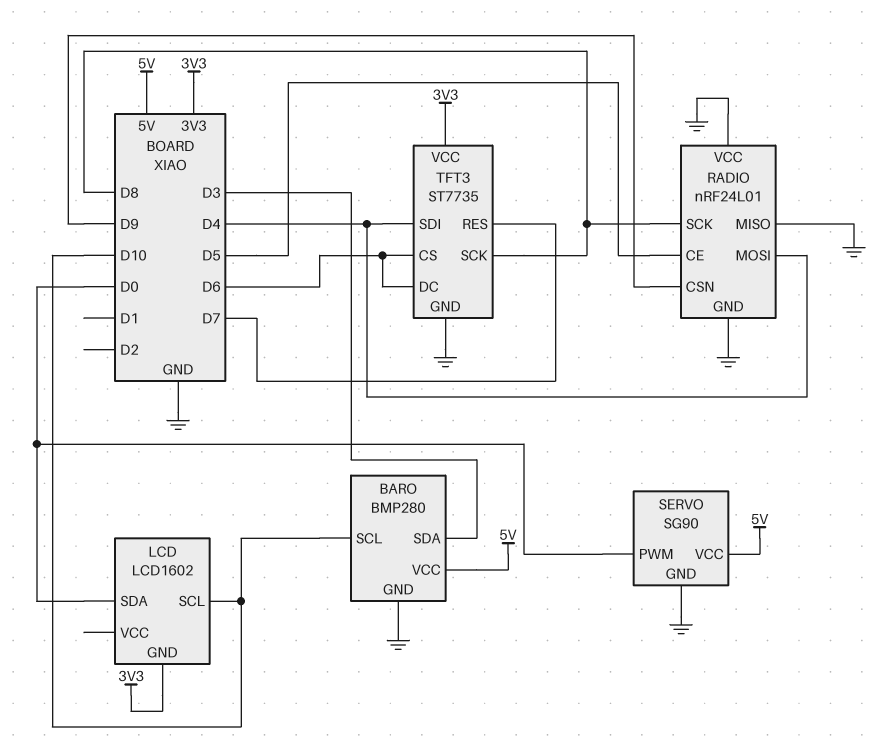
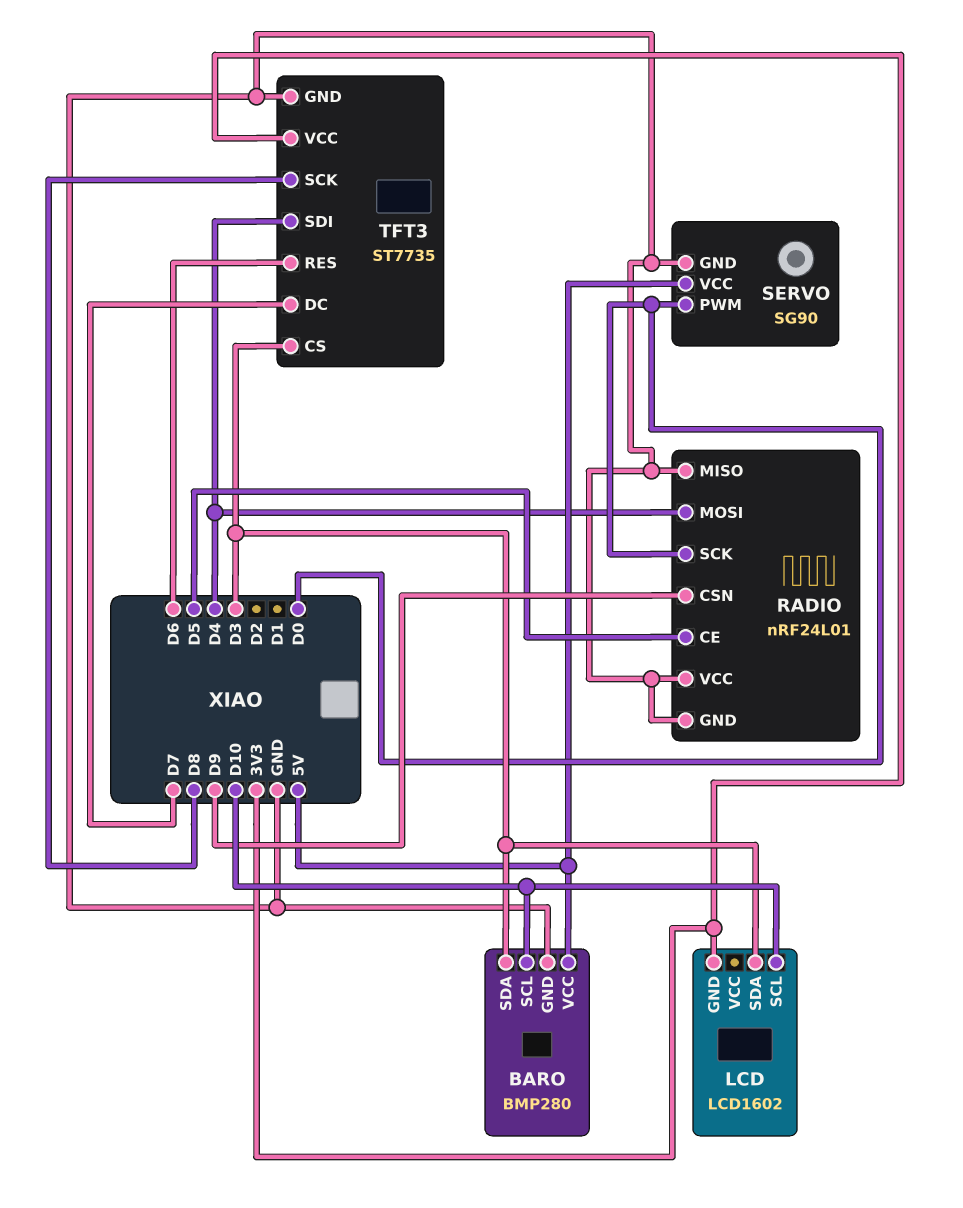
LCD pin SDA: D0 -> D3
RADIO pin SCK: D8 -> D0
TFT3 pin CS: D6 -> D3
TFT3 pin DC: D6 -> D7
TFT3 pin RES: D7 -> D6

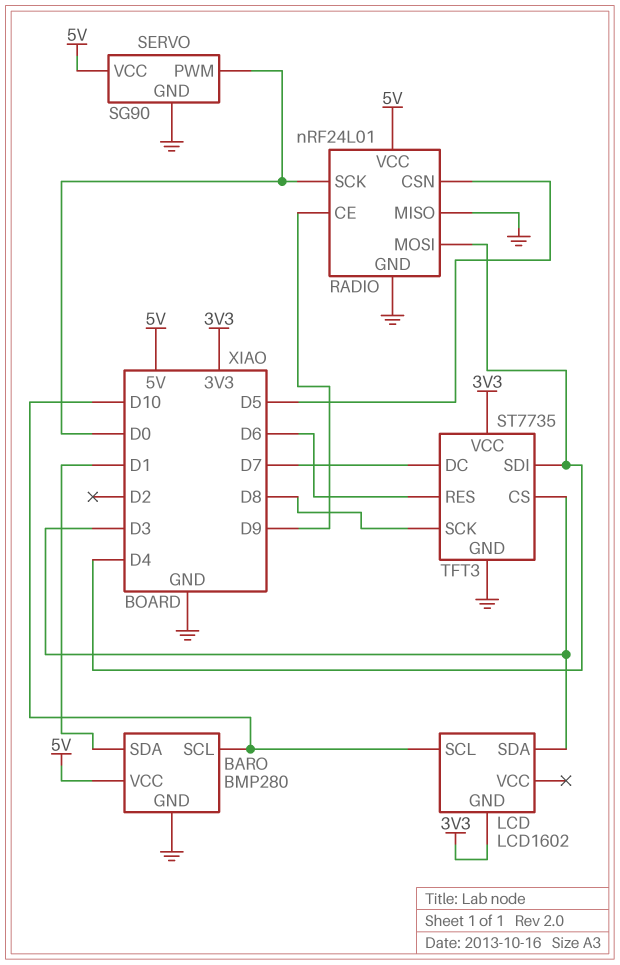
BARO pin SDA: D3 -> D1
RADIO pin CE: D5 -> D9
RADIO pin CSN: D9 -> D5
RADIO pin VCC: GND -> 5V

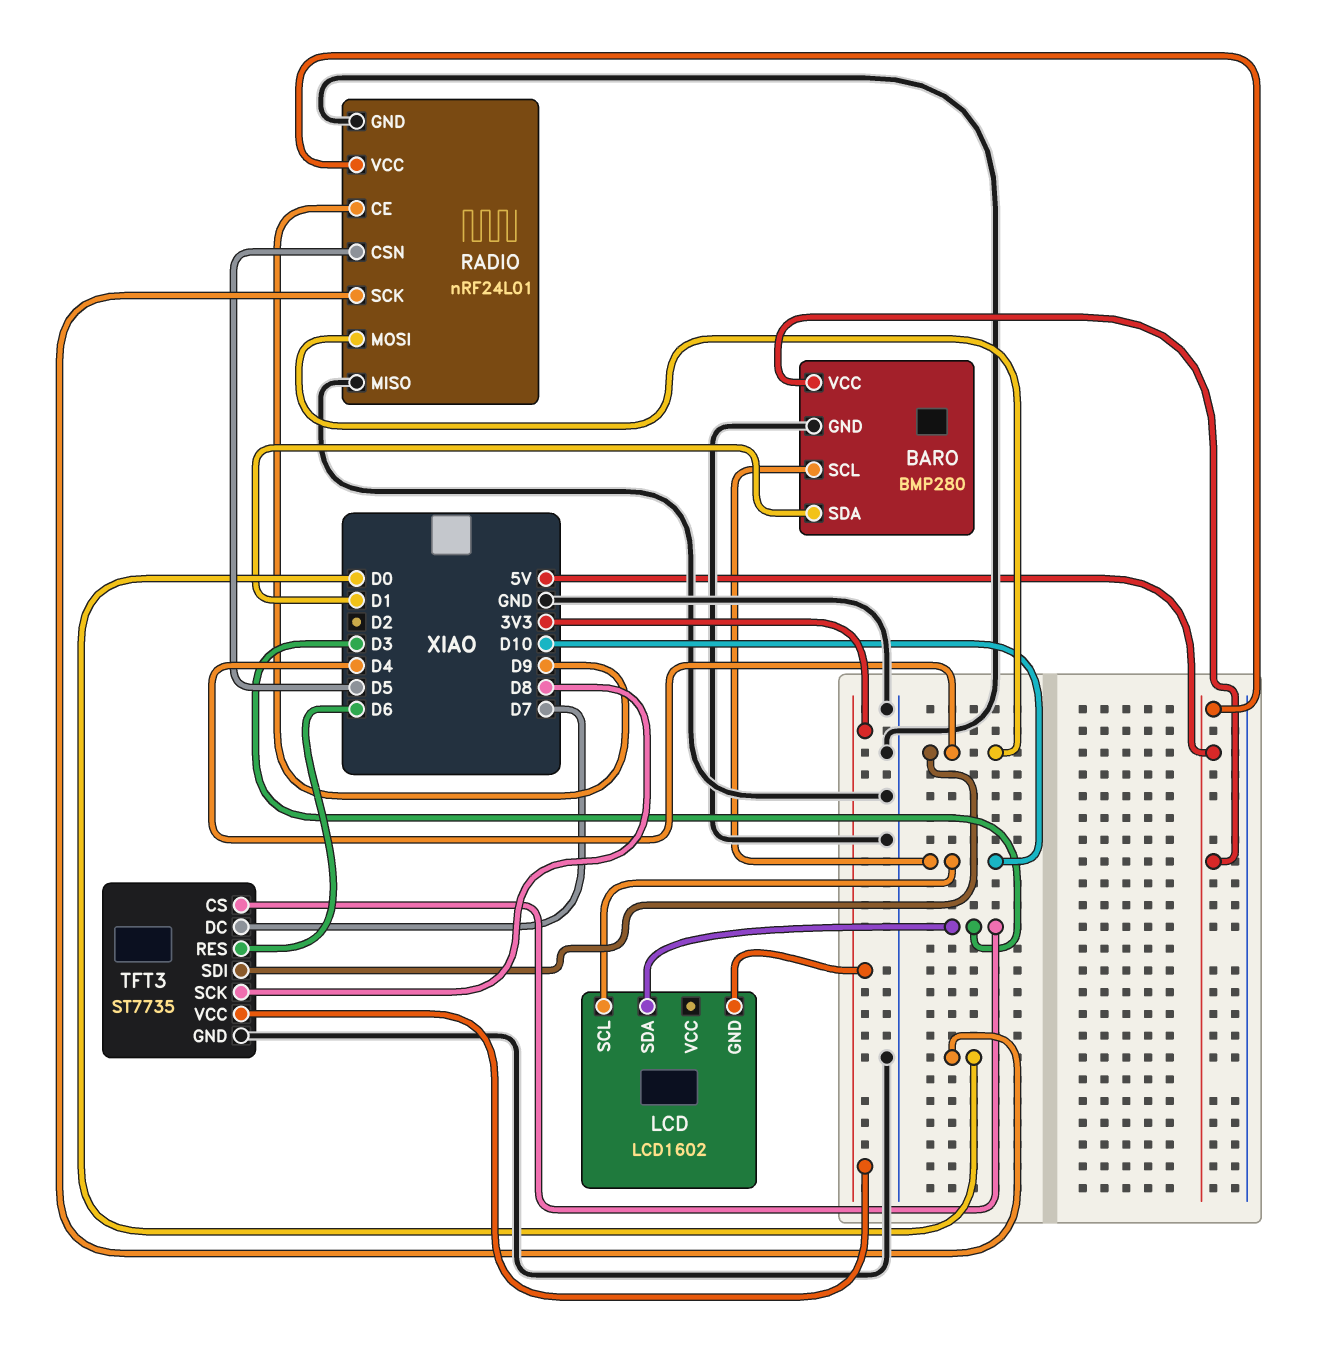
SERVO: SG90 -> none
SERVO pin GND: GND -> none
SERVO pin PWM: D0 -> none
SERVO pin VCC: 5V -> none

